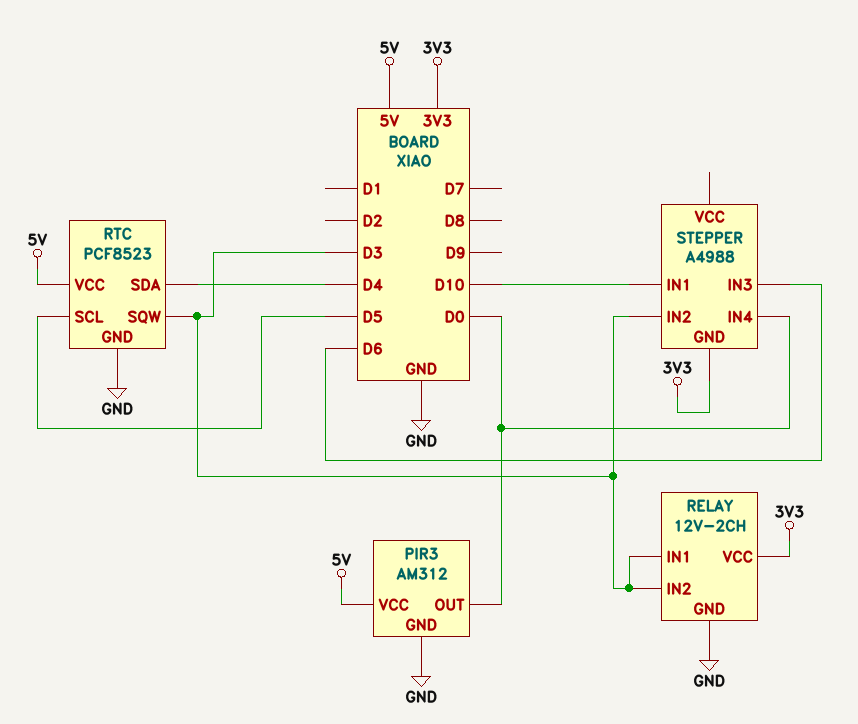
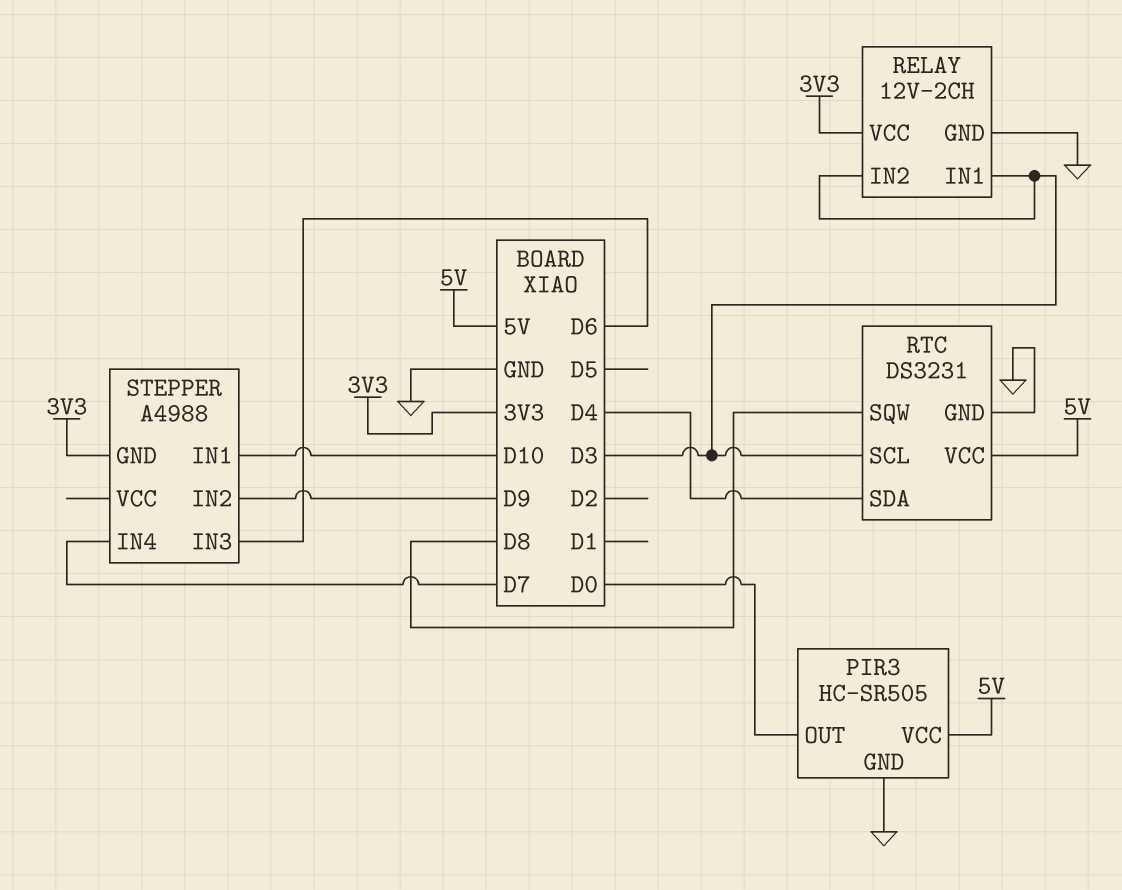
PIR3: AM312 -> HC-SR505
RTC: PCF8523 -> DS3231
RTC pin SCL: D5 -> D3
RTC pin SQW: D3 -> D8
STEPPER pin IN2: D3 -> D9
STEPPER pin IN4: D0 -> D7

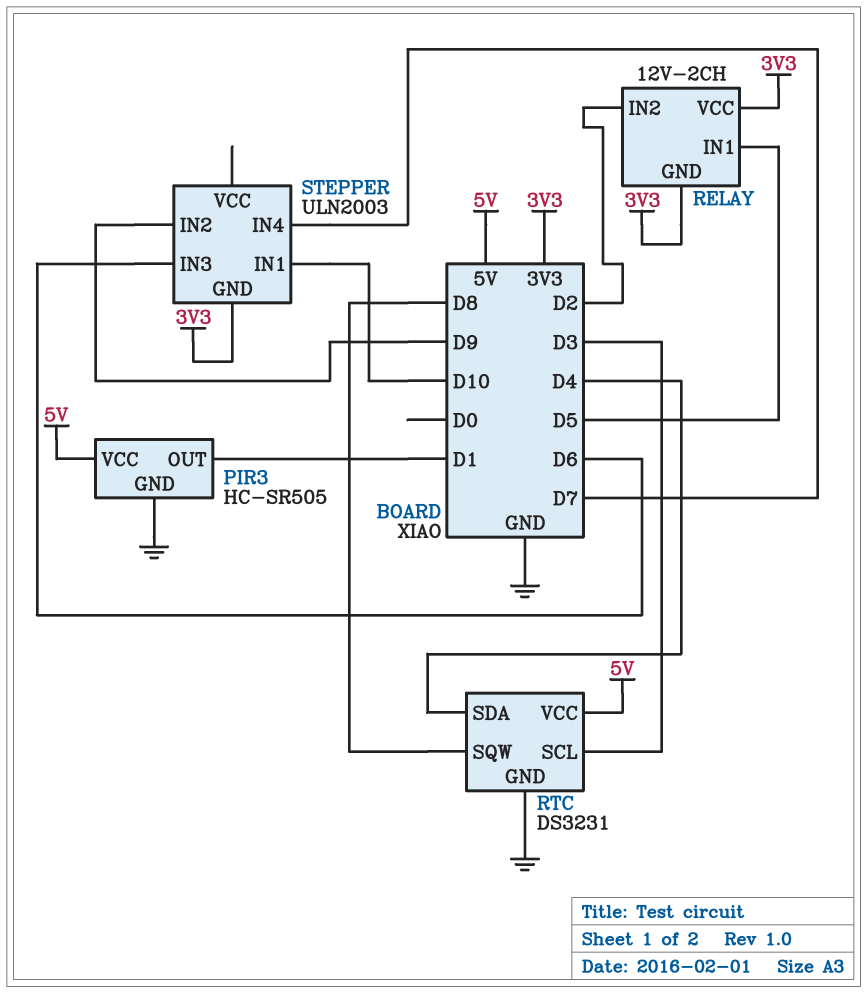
PIR3 pin OUT: D0 -> D1
RELAY pin GND: GND -> 3V3
RELAY pin IN1: D3 -> D5
RELAY pin IN2: D3 -> D2
STEPPER: A4988 -> ULN2003

